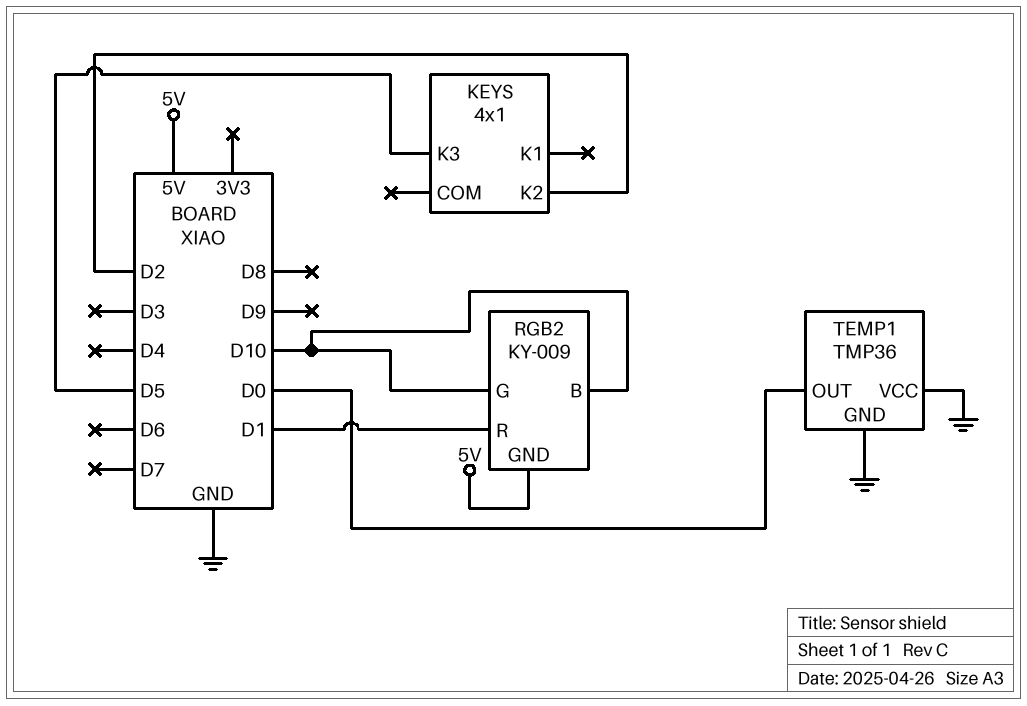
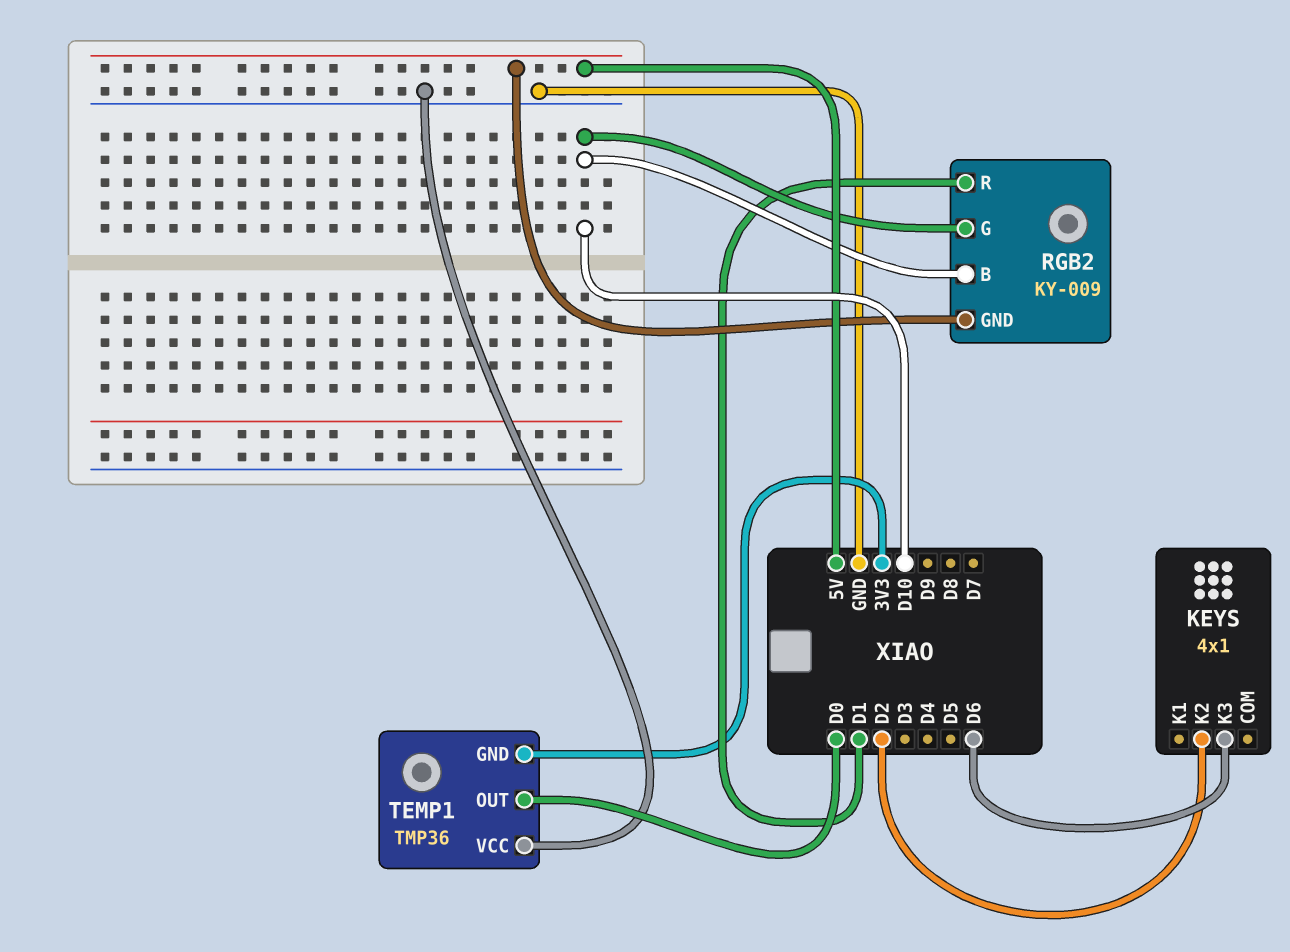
KEYS pin K3: D5 -> D6
TEMP1 pin GND: GND -> 3V3

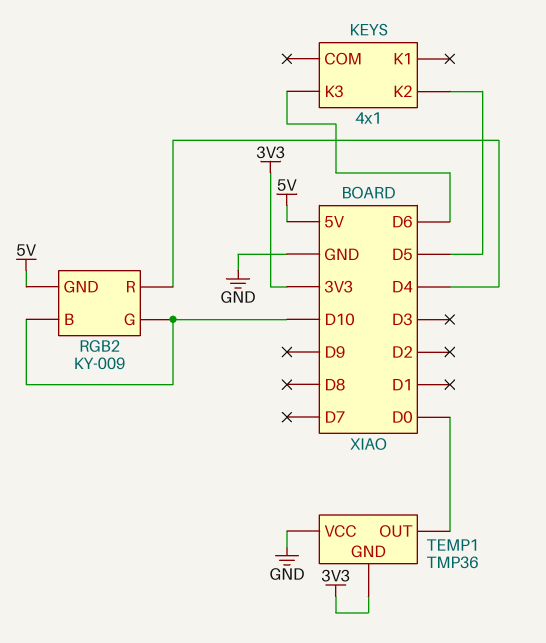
KEYS pin K2: D2 -> D5
RGB2 pin R: D1 -> D4

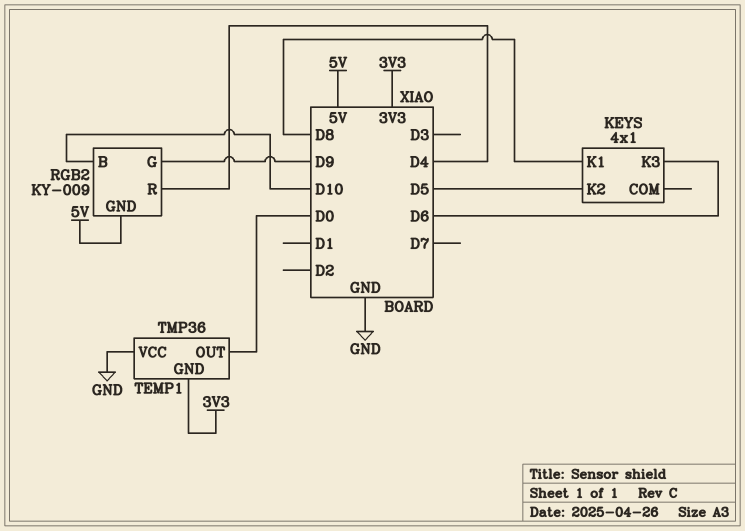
KEYS pin K1: none -> D8
RGB2 pin G: D10 -> D9

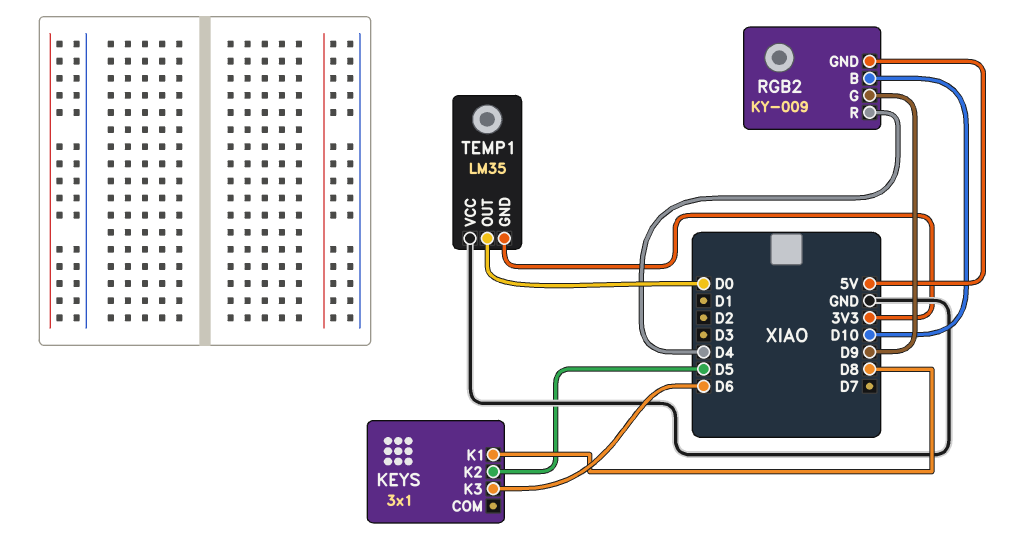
KEYS: 4x1 -> 3x1
TEMP1: TMP36 -> LM35

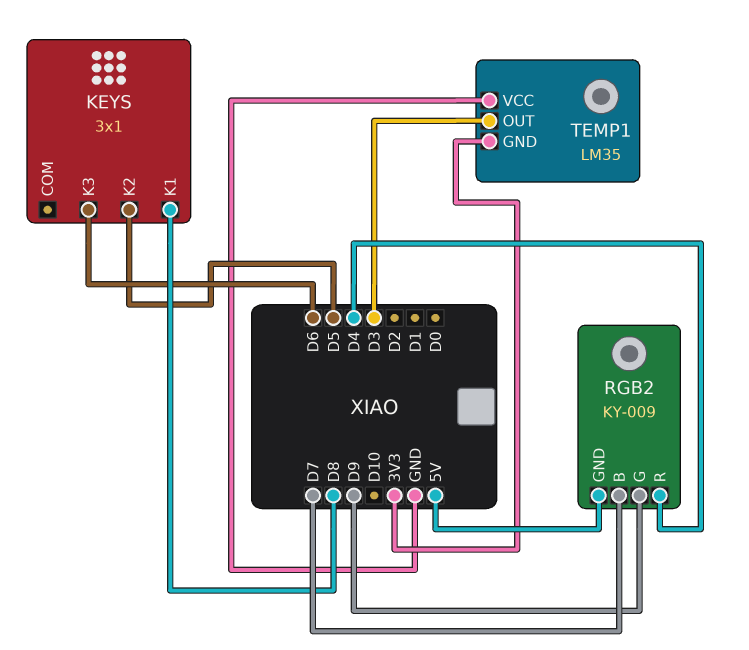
RGB2 pin B: D10 -> D7
TEMP1 pin OUT: D0 -> D3

